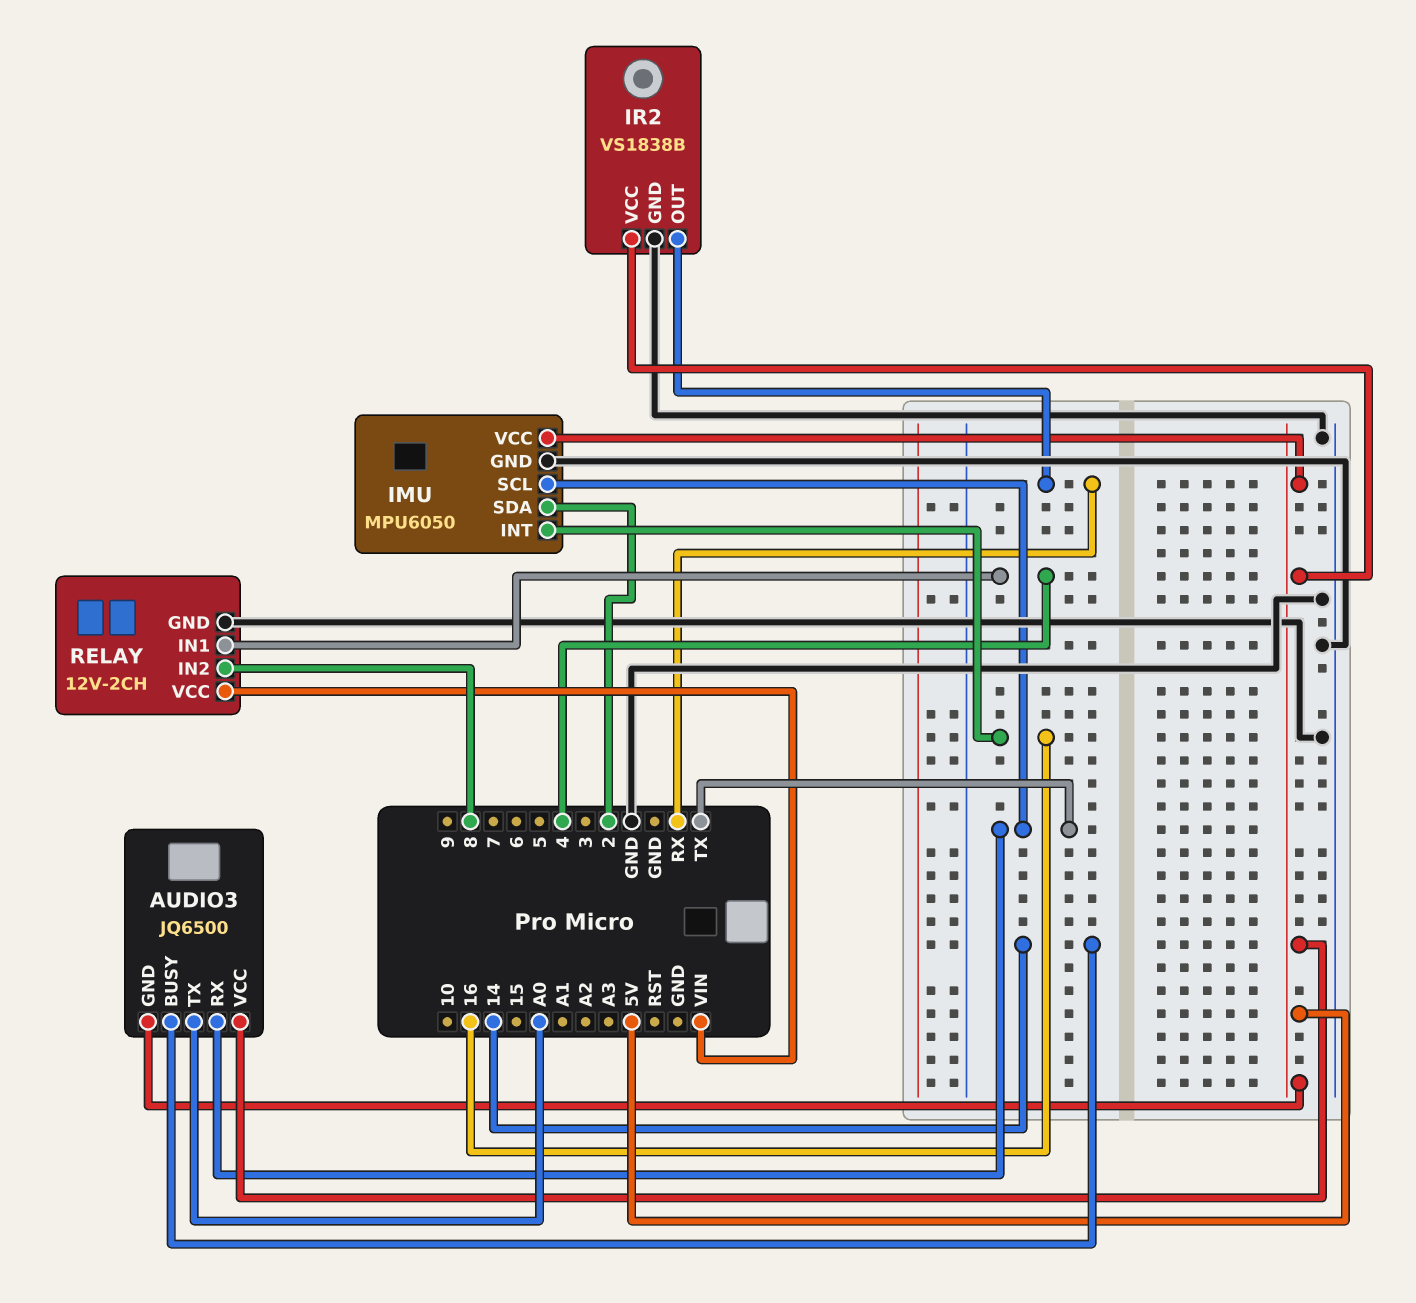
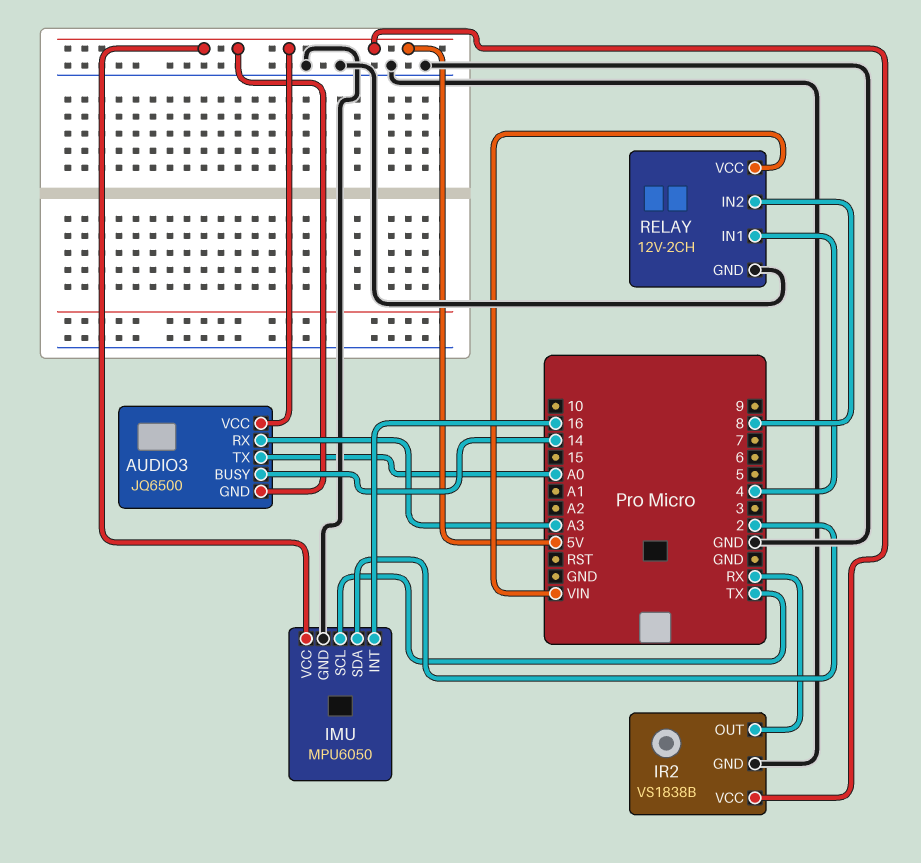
AUDIO3 pin RX: TX -> A3

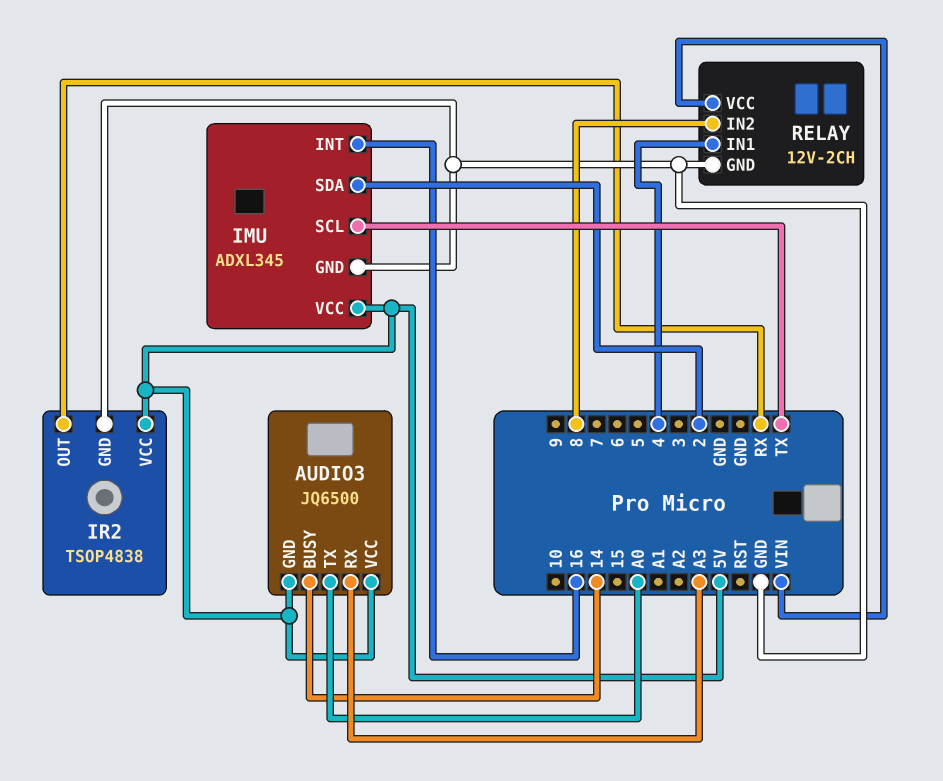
IMU: MPU6050 -> ADXL345
IR2: VS1838B -> TSOP4838

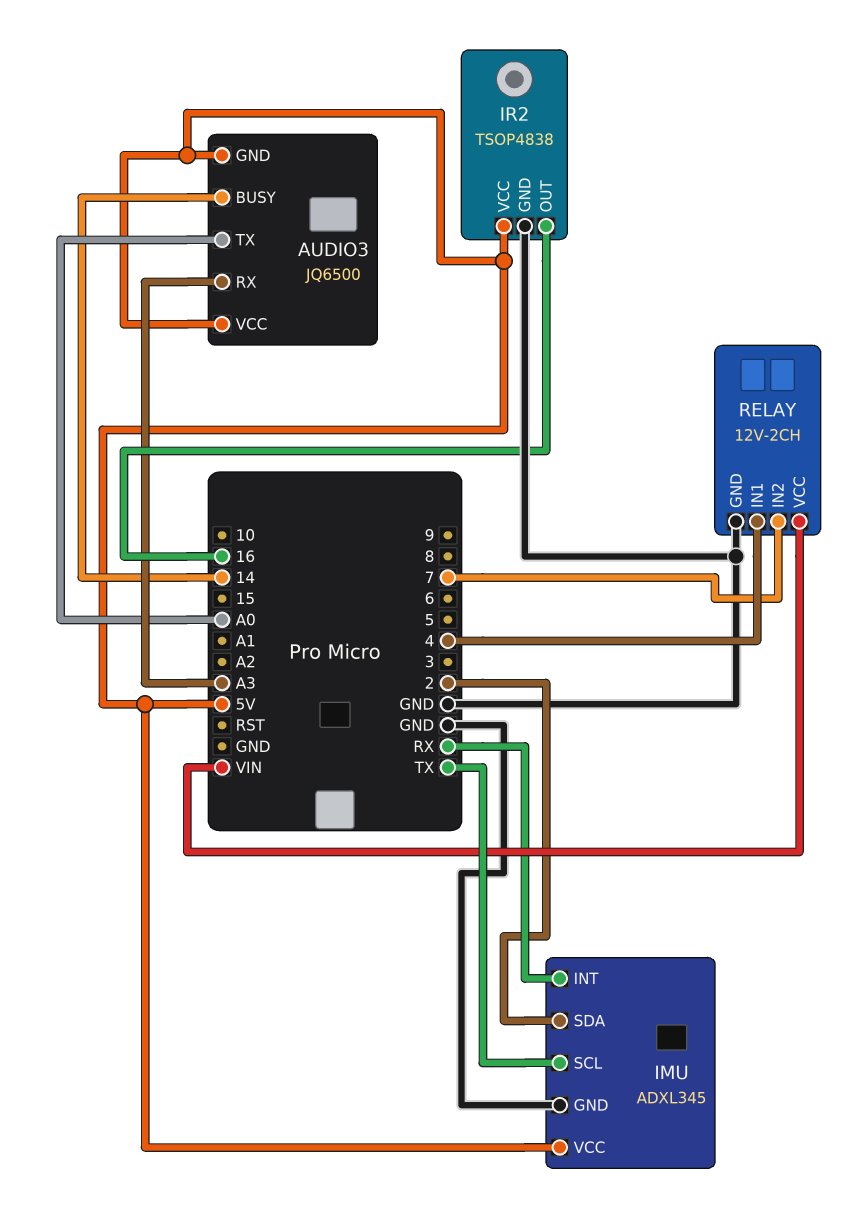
IMU pin INT: 16 -> RX
IR2 pin OUT: RX -> 16
RELAY pin IN2: 8 -> 7

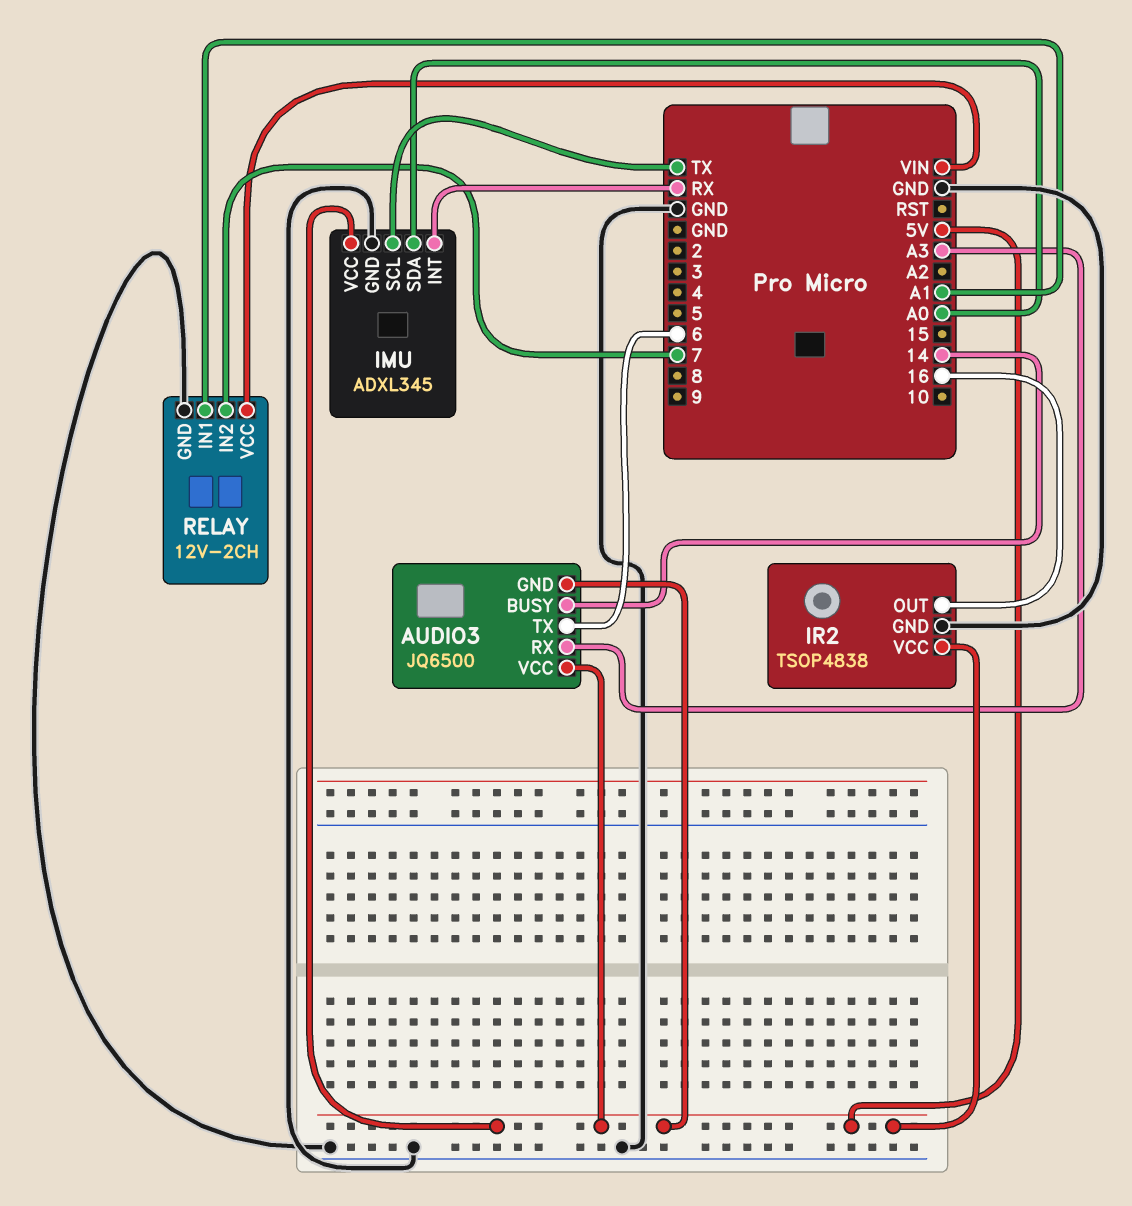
AUDIO3 pin TX: A0 -> 6
IMU pin SDA: 2 -> A0
RELAY pin IN1: 4 -> A1

